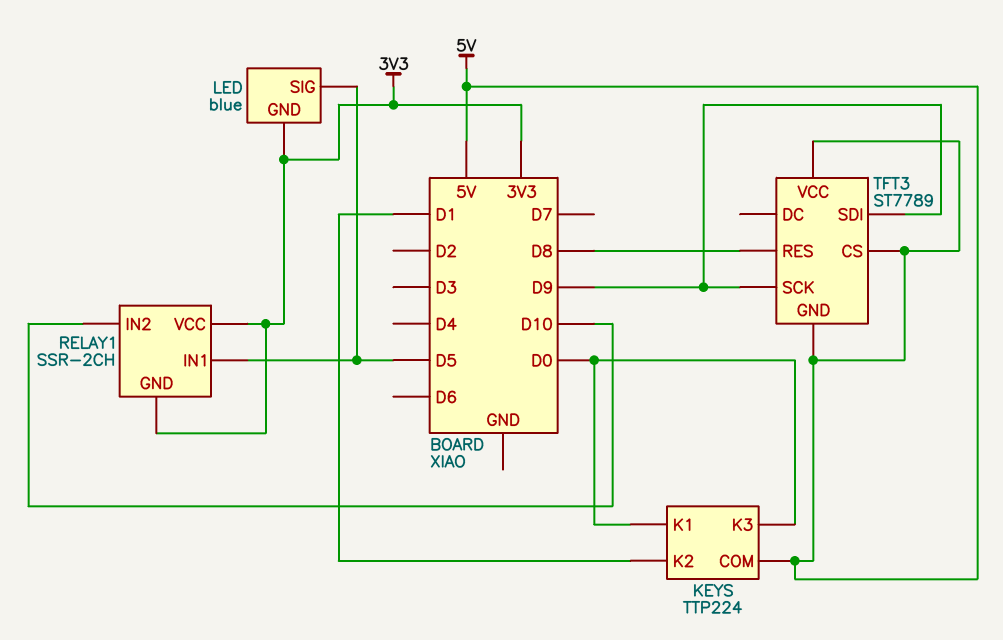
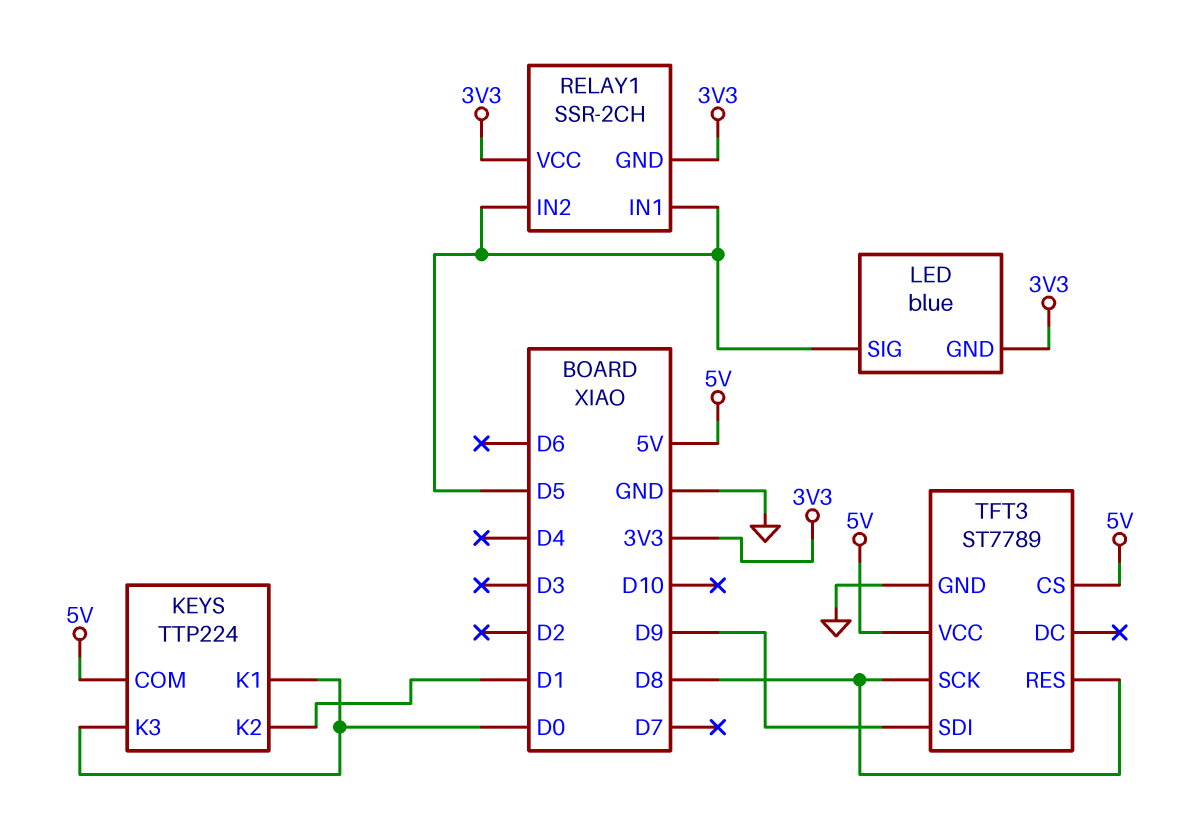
RELAY1 pin IN2: D10 -> D5
TFT3 pin GND: 5V -> GND
TFT3 pin SCK: D9 -> D8

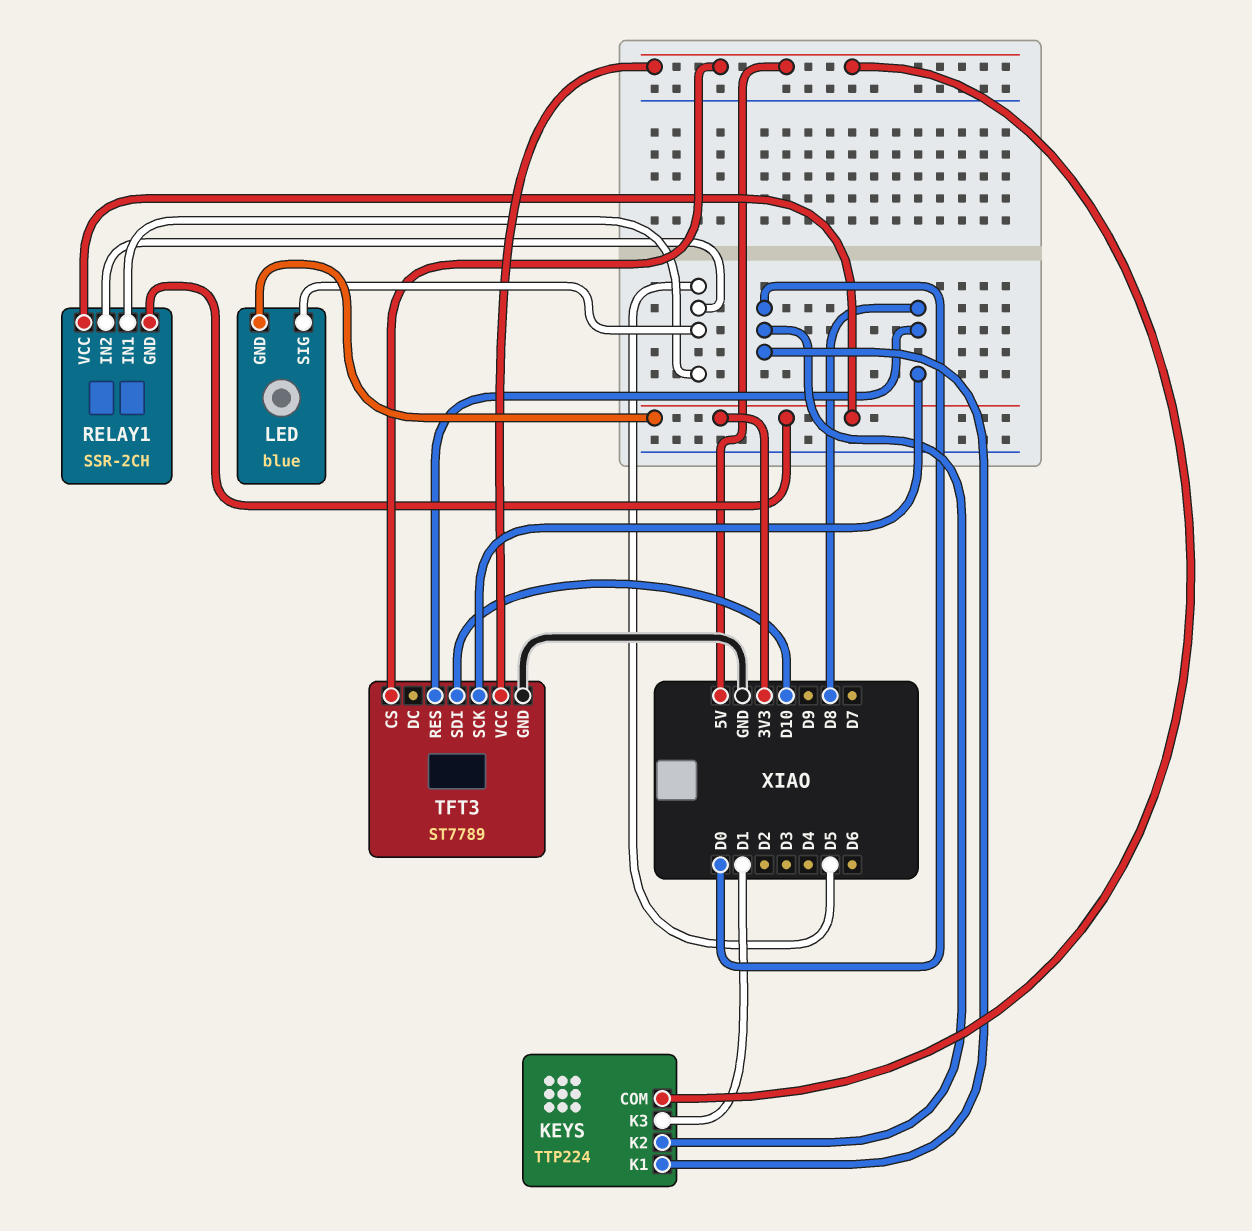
KEYS pin K2: D1 -> D0
KEYS pin K3: D0 -> D1
TFT3 pin SDI: D9 -> D10

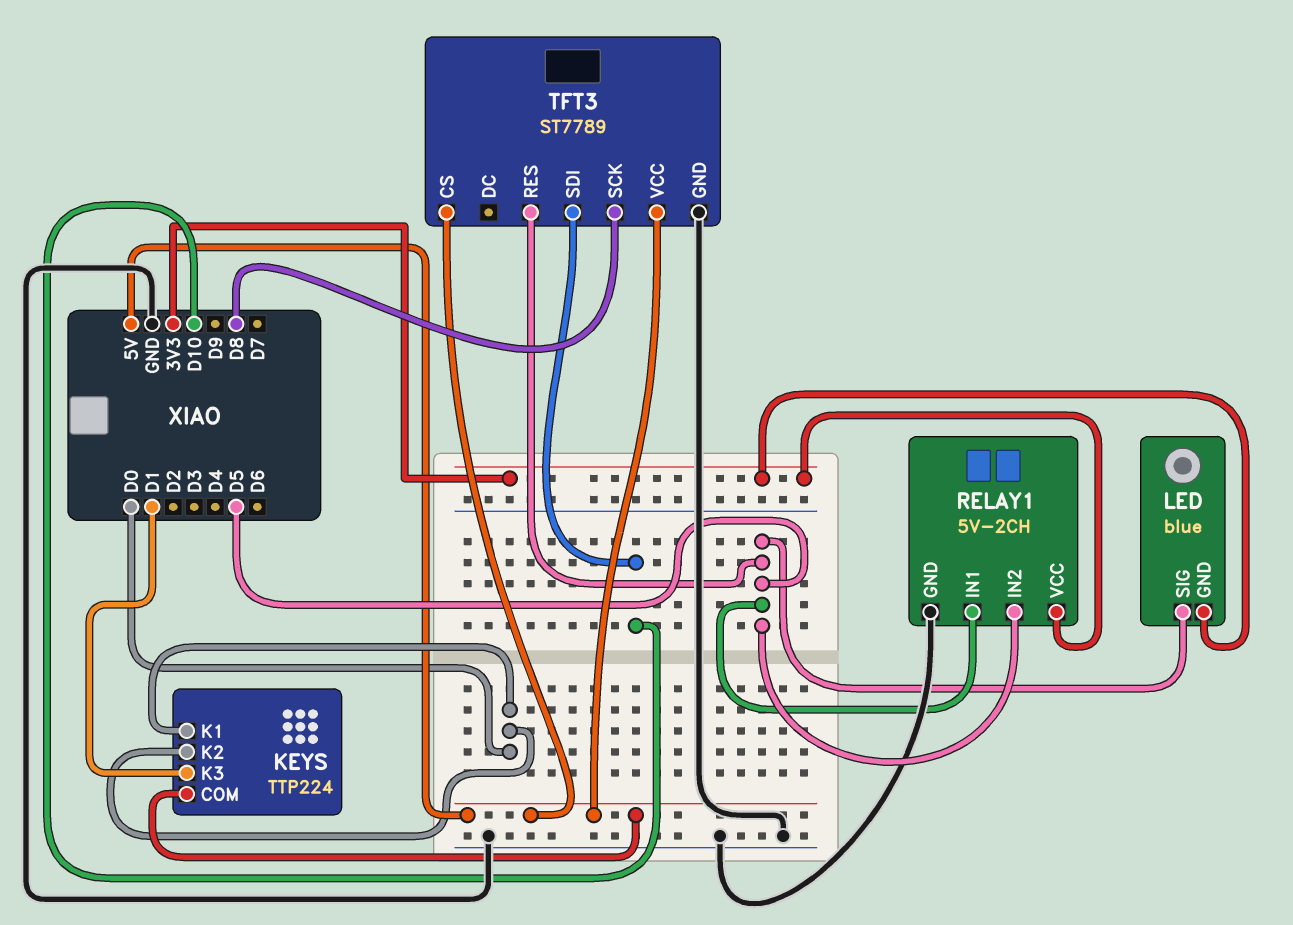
RELAY1: SSR-2CH -> 5V-2CH
RELAY1 pin GND: 3V3 -> GND
TFT3 pin RES: D8 -> D5

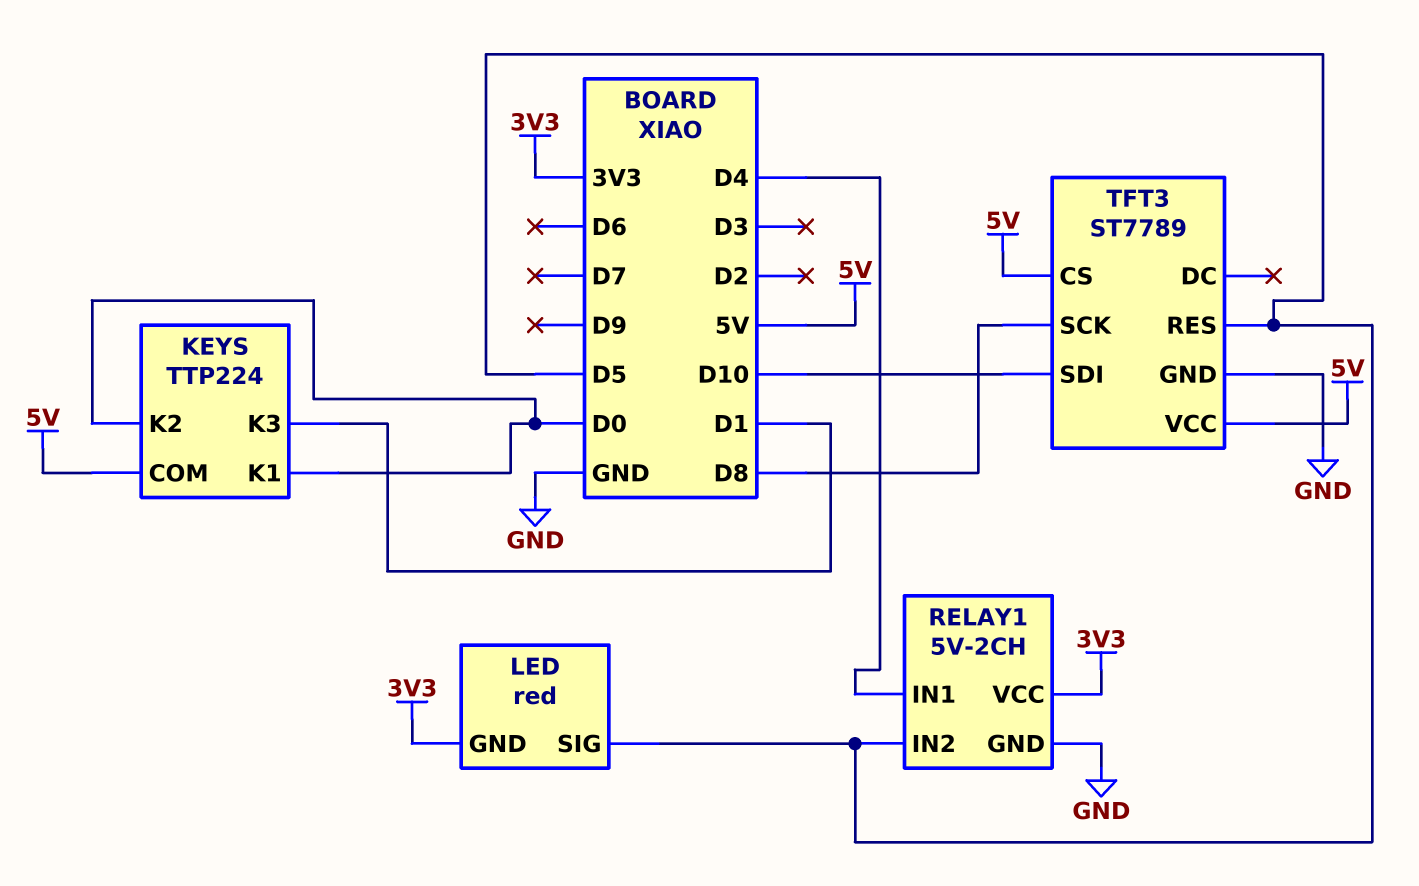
LED: blue -> red
RELAY1 pin IN1: D5 -> D4

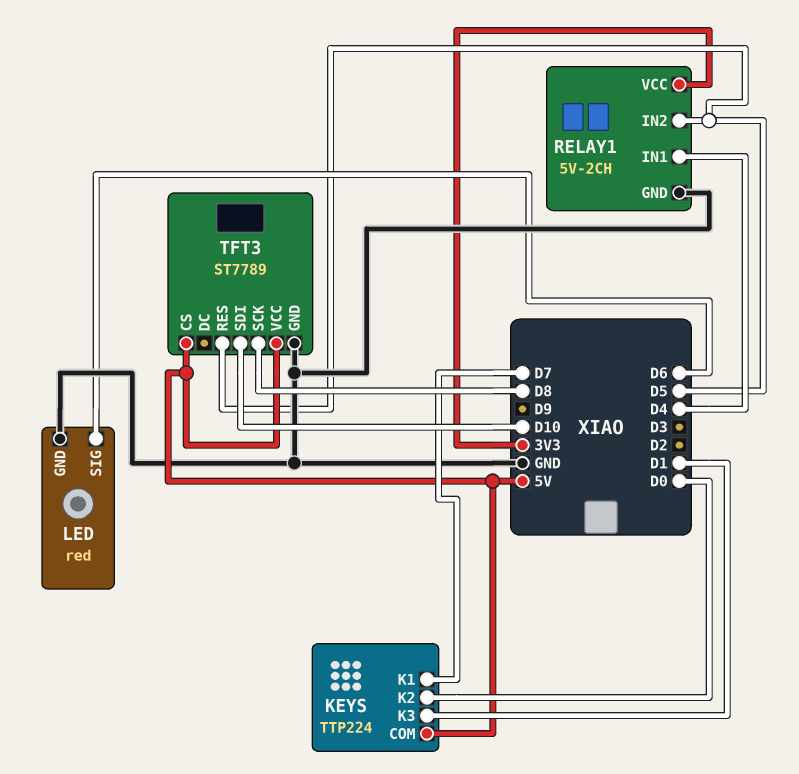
KEYS pin K1: D0 -> D7
LED pin GND: 3V3 -> GND
LED pin SIG: D5 -> D6

